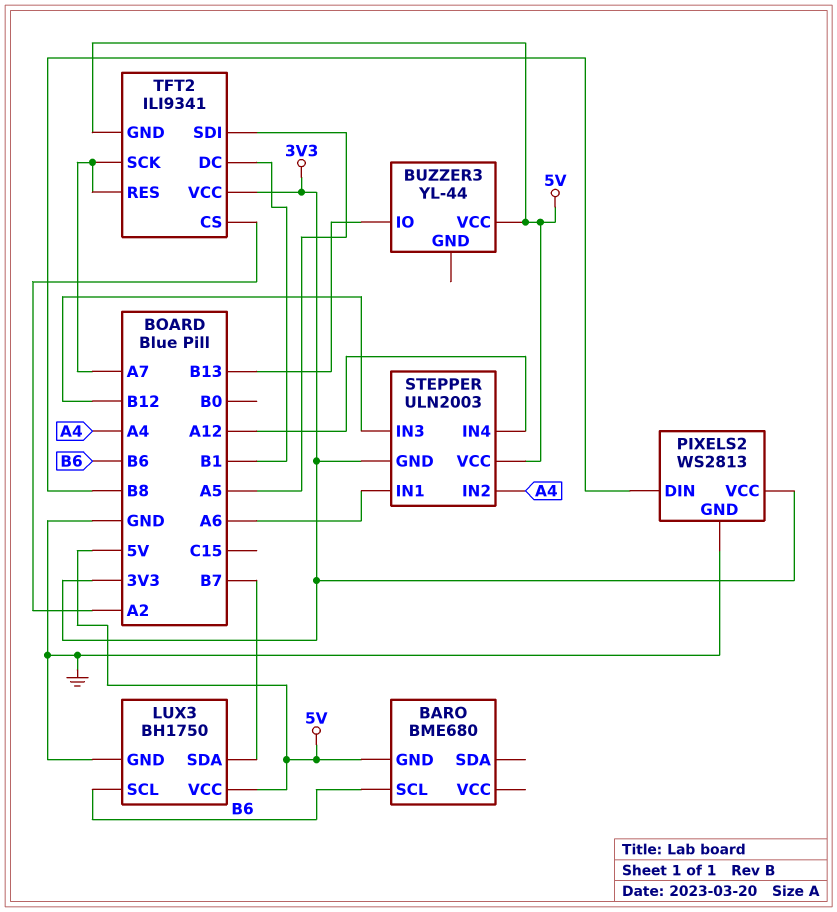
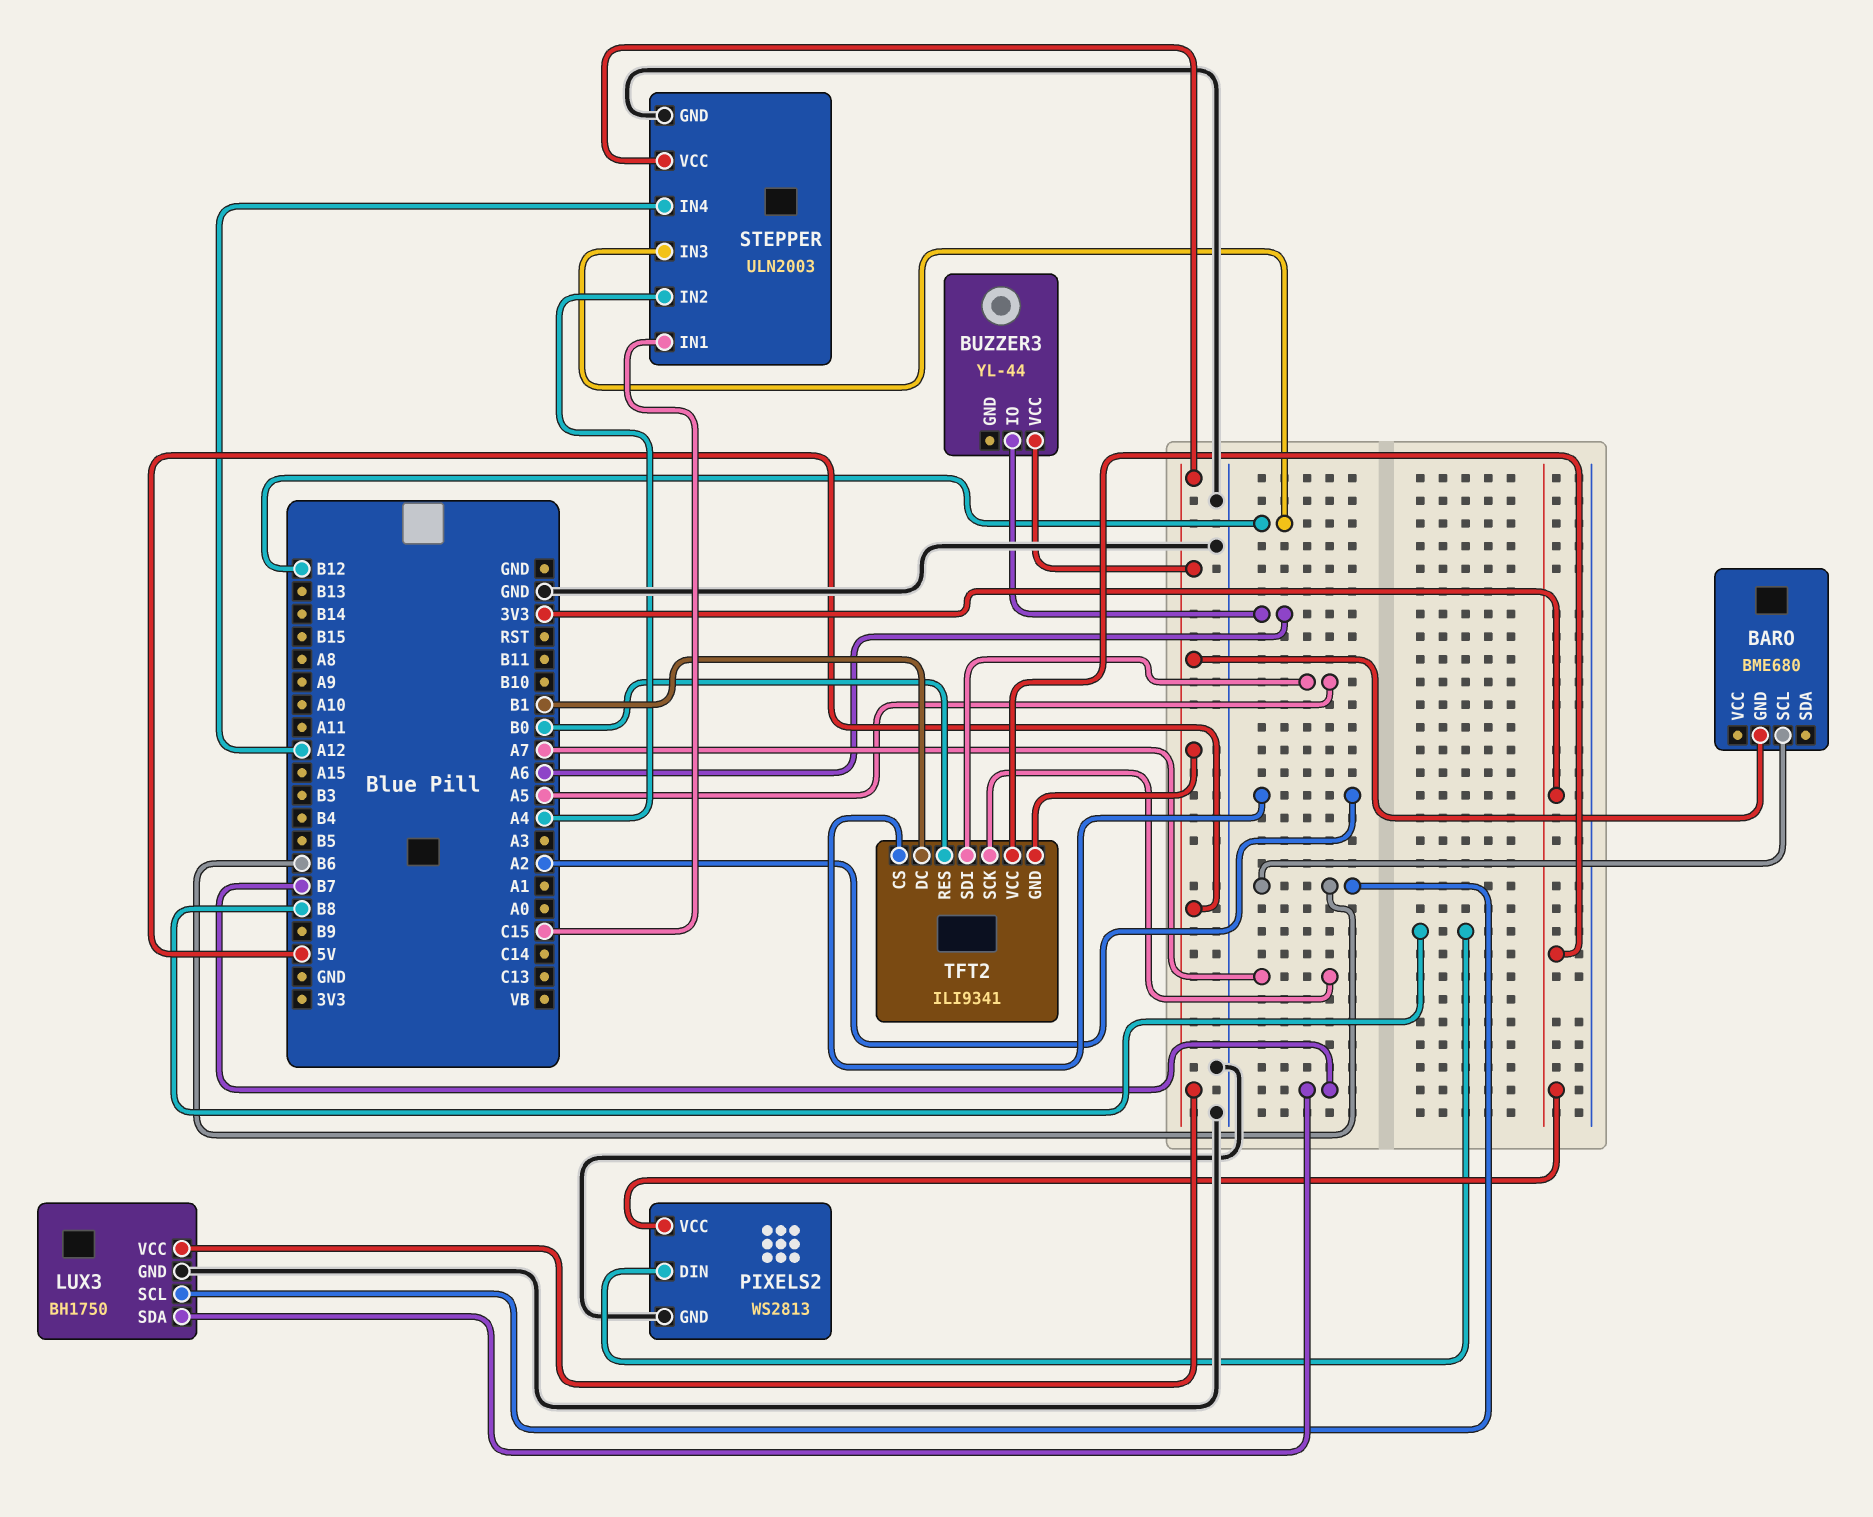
BUZZER3 pin IO: B13 -> A6
STEPPER pin GND: 3V3 -> GND
STEPPER pin IN1: A6 -> C15
TFT2 pin RES: A7 -> B0

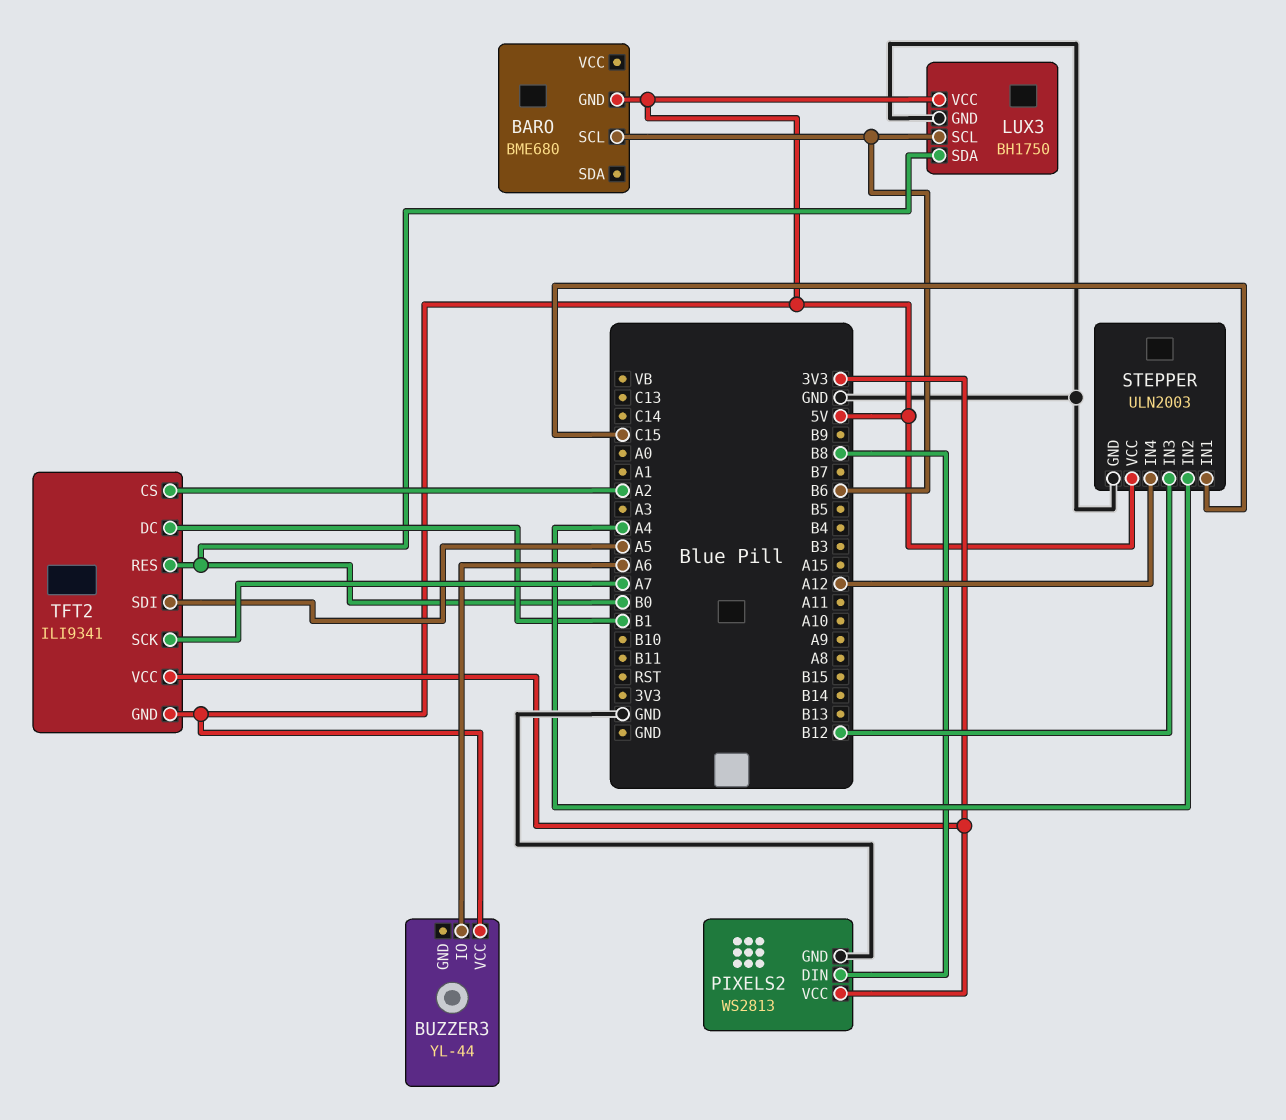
LUX3 pin SDA: B7 -> B0

